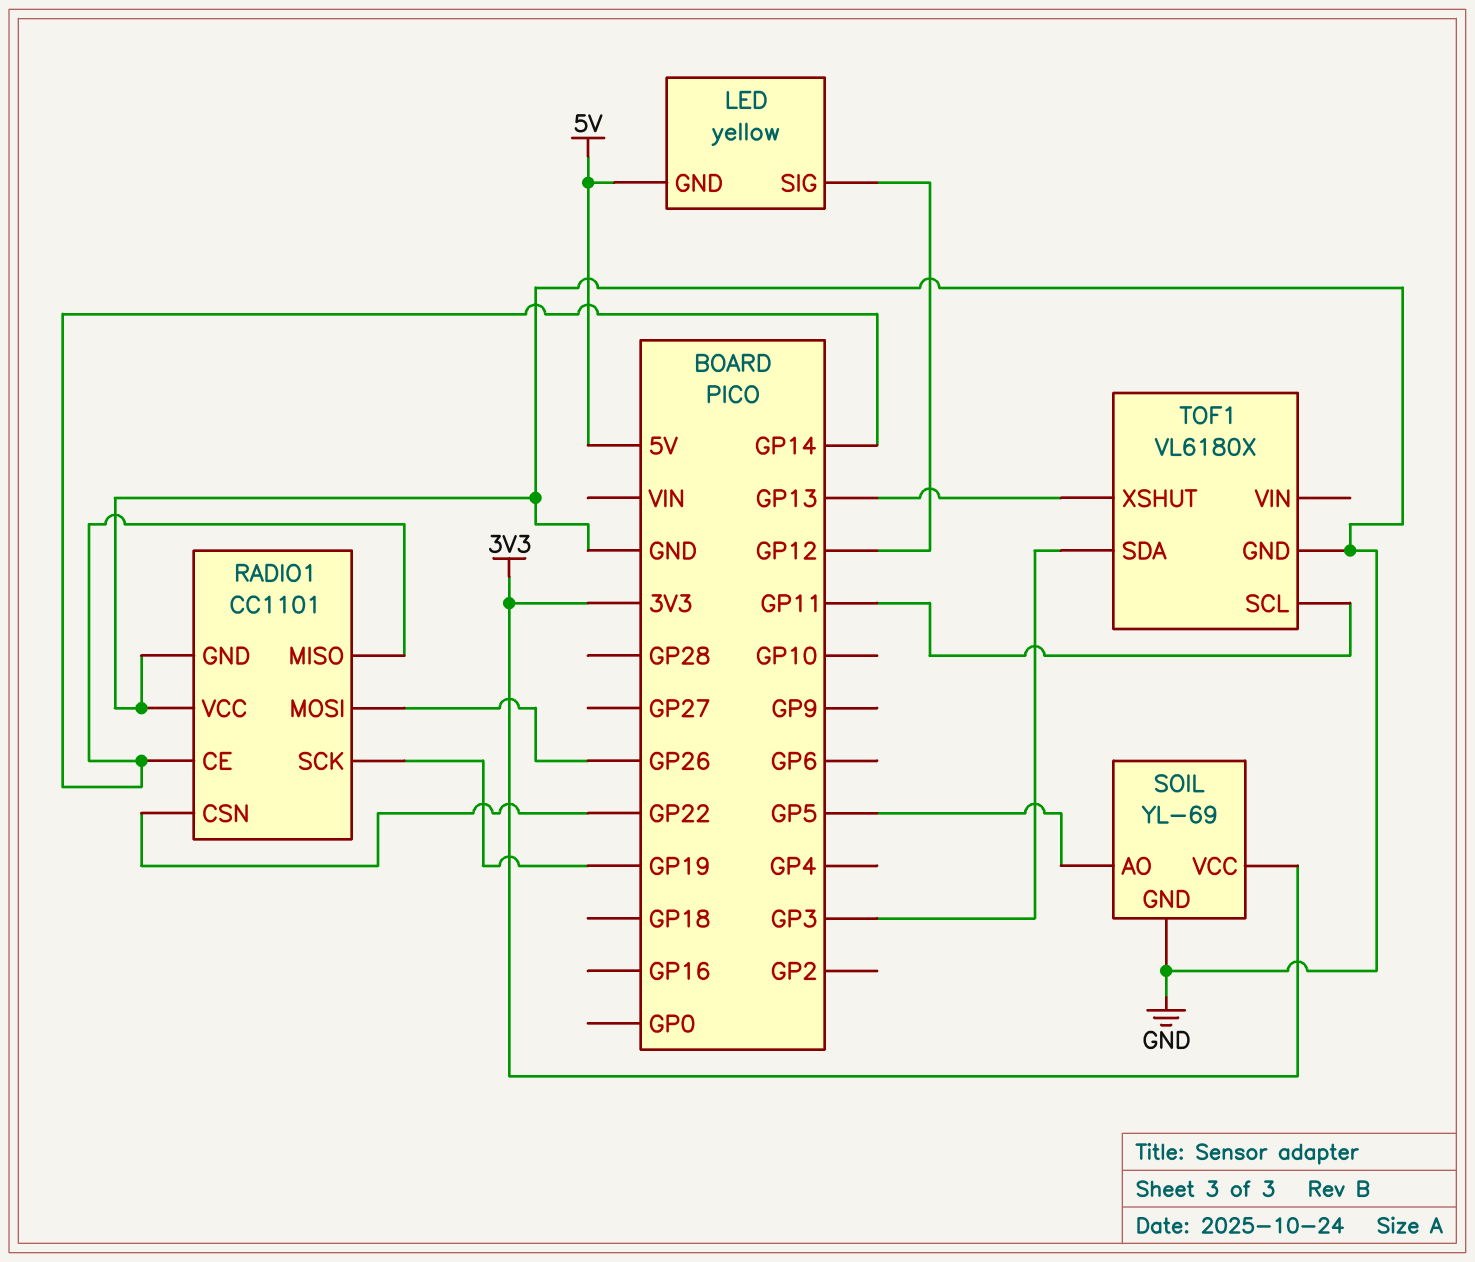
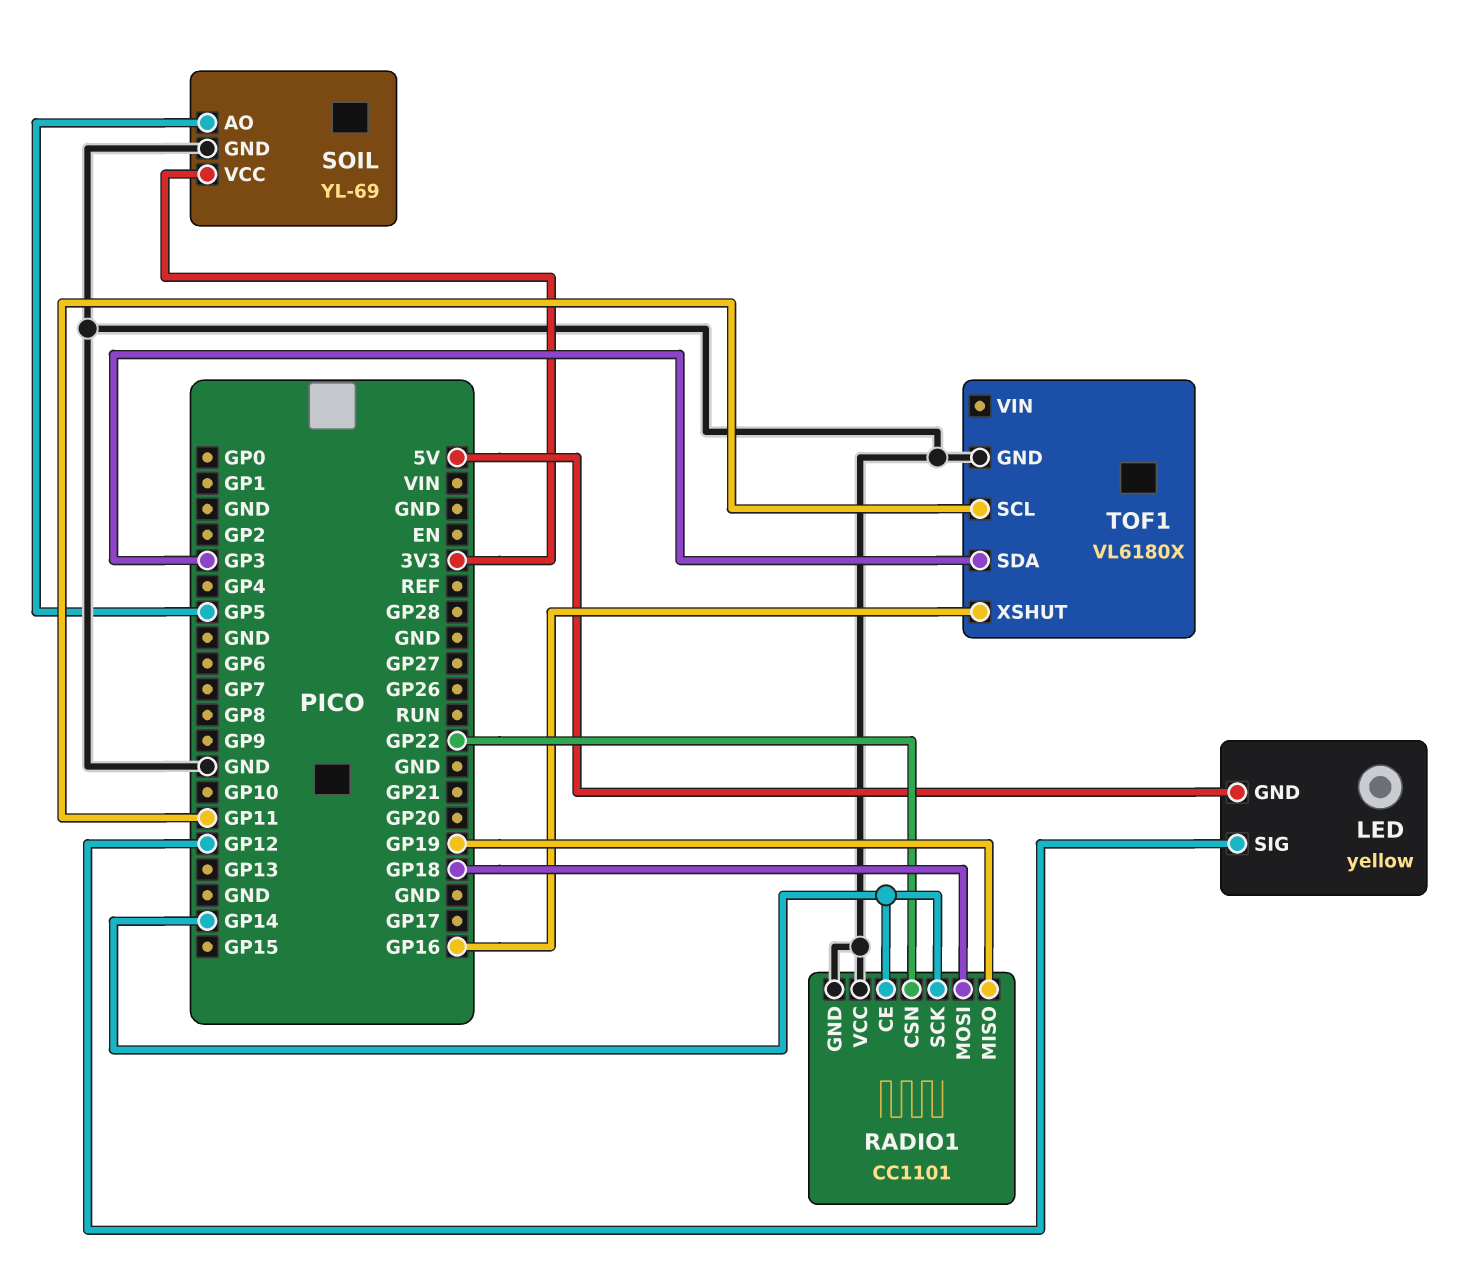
RADIO1 pin MISO: GP14 -> GP19
RADIO1 pin MOSI: GP26 -> GP18
RADIO1 pin SCK: GP19 -> GP14
TOF1 pin XSHUT: GP13 -> GP16

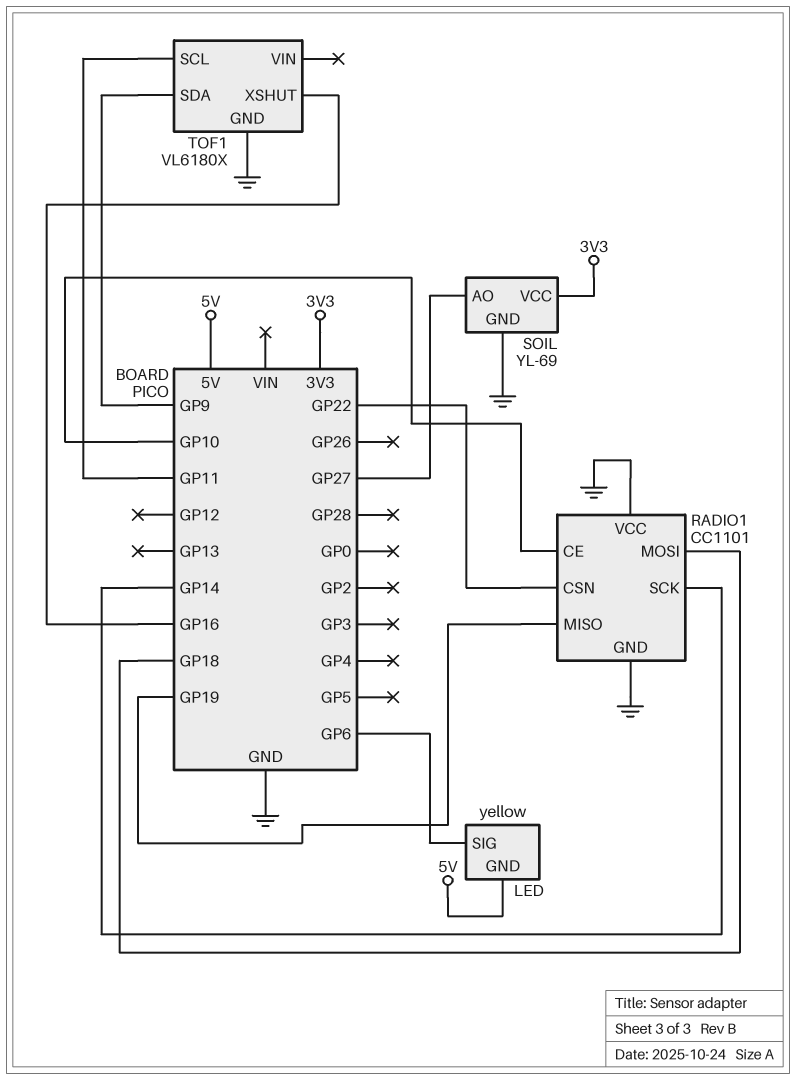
LED pin SIG: GP12 -> GP6
RADIO1 pin CE: GP14 -> GP10
SOIL pin AO: GP5 -> GP27
TOF1 pin SDA: GP3 -> GP9

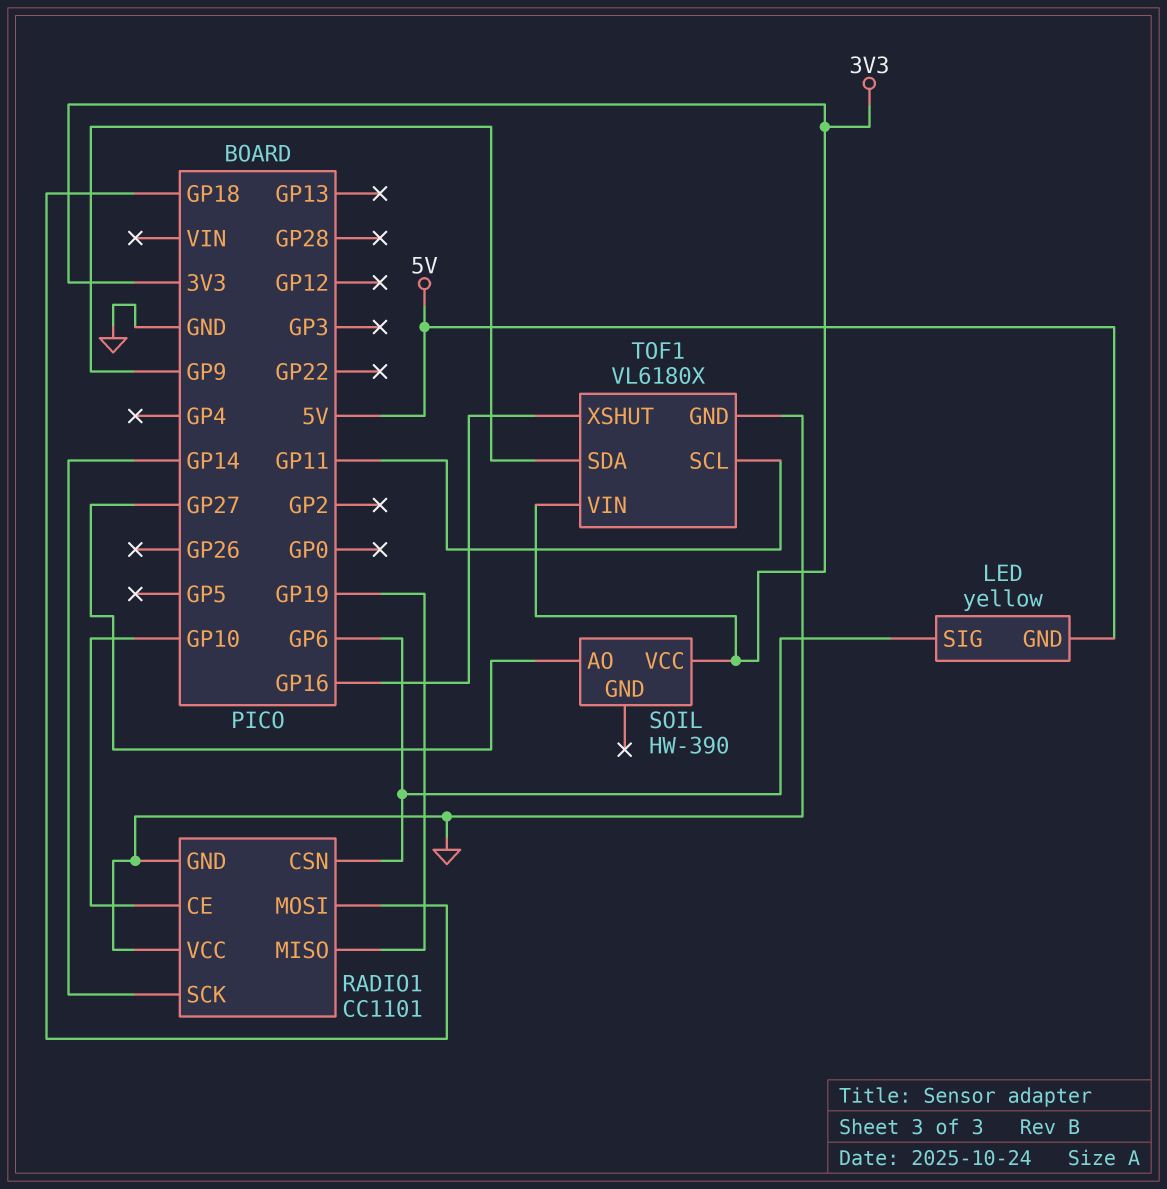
RADIO1 pin CSN: GP22 -> GP6
SOIL: YL-69 -> HW-390
SOIL pin GND: GND -> none
TOF1 pin VIN: none -> 3V3

